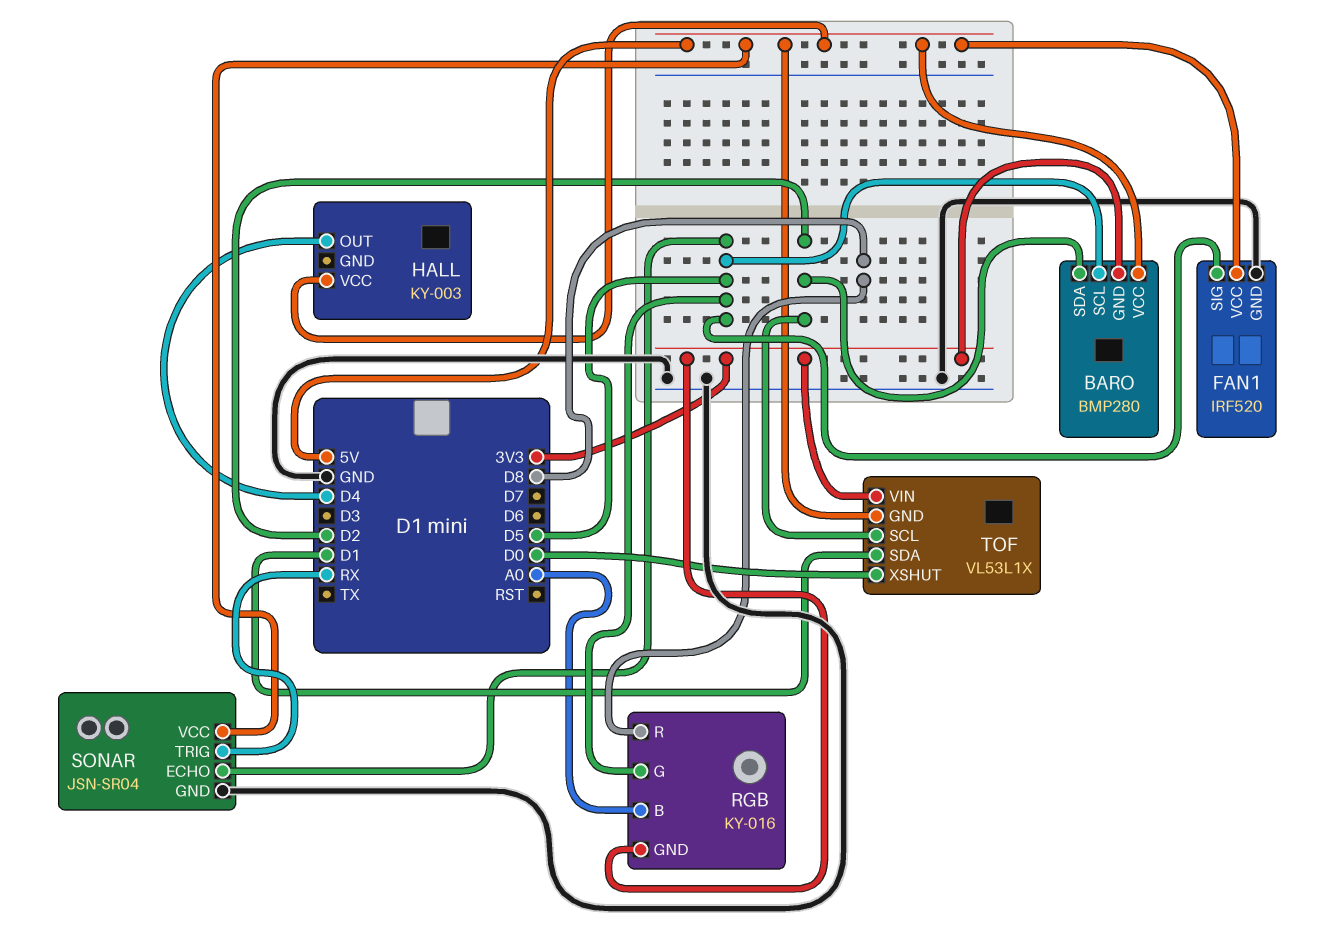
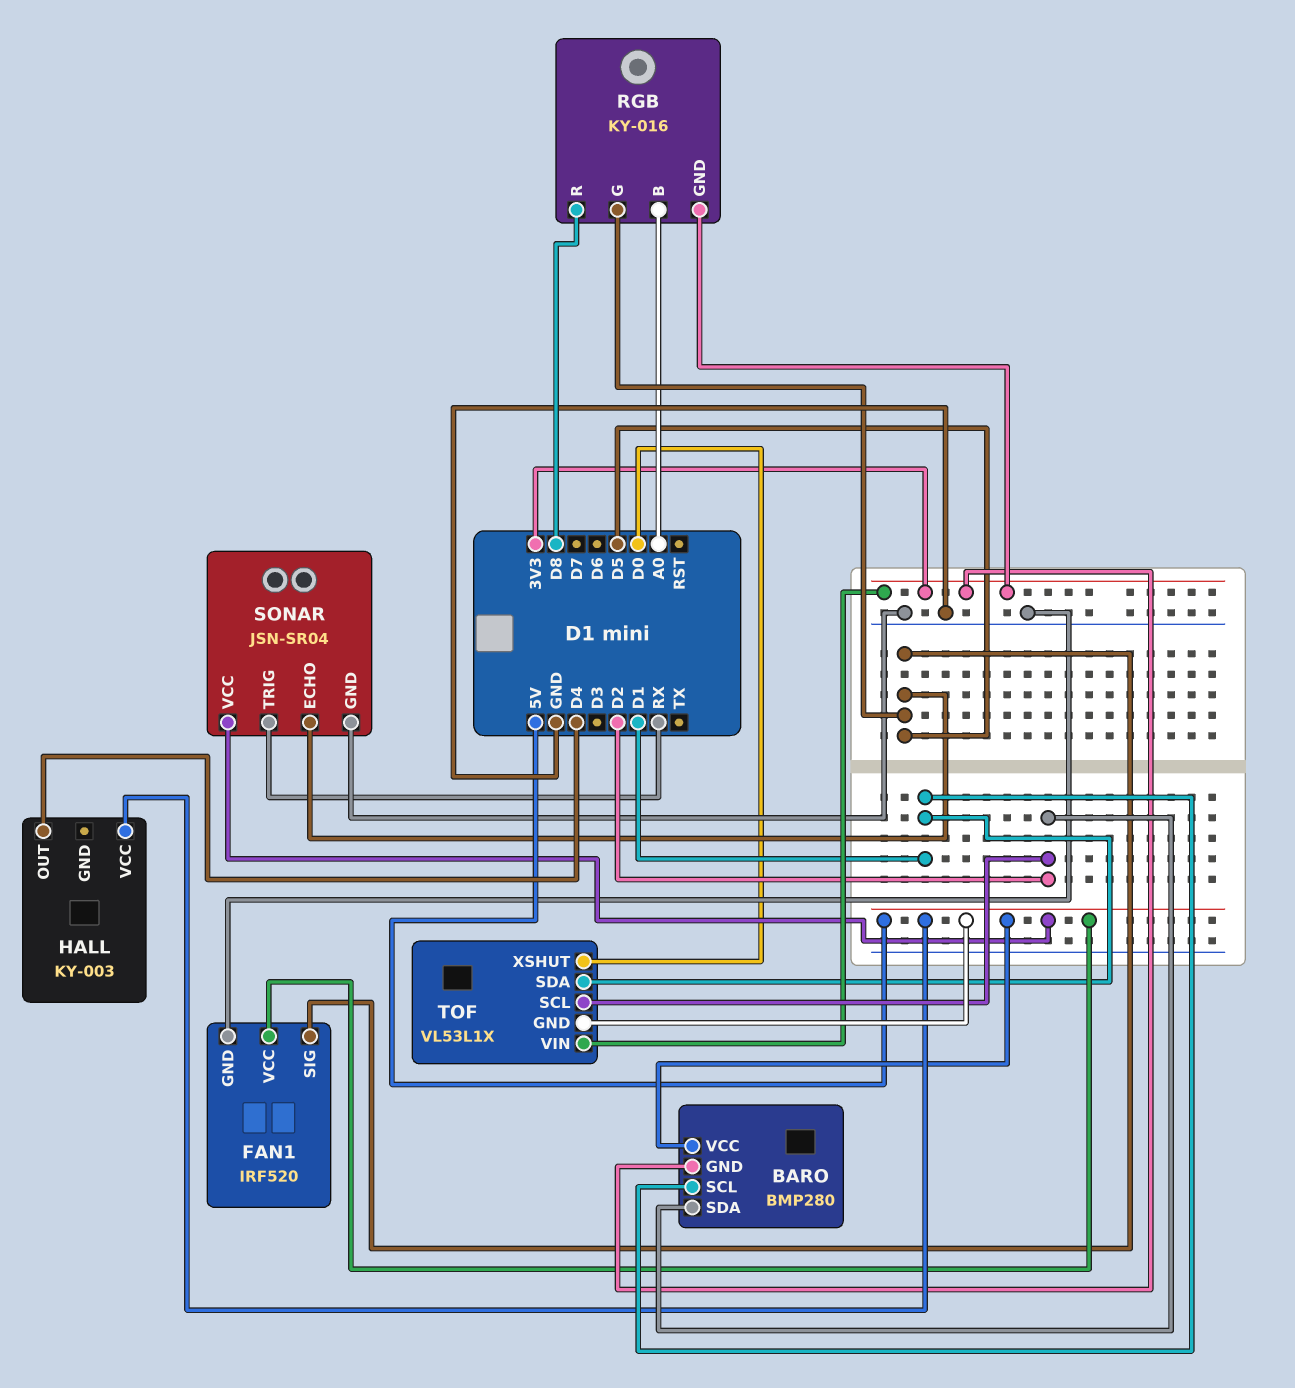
BARO pin SCL: D5 -> D1

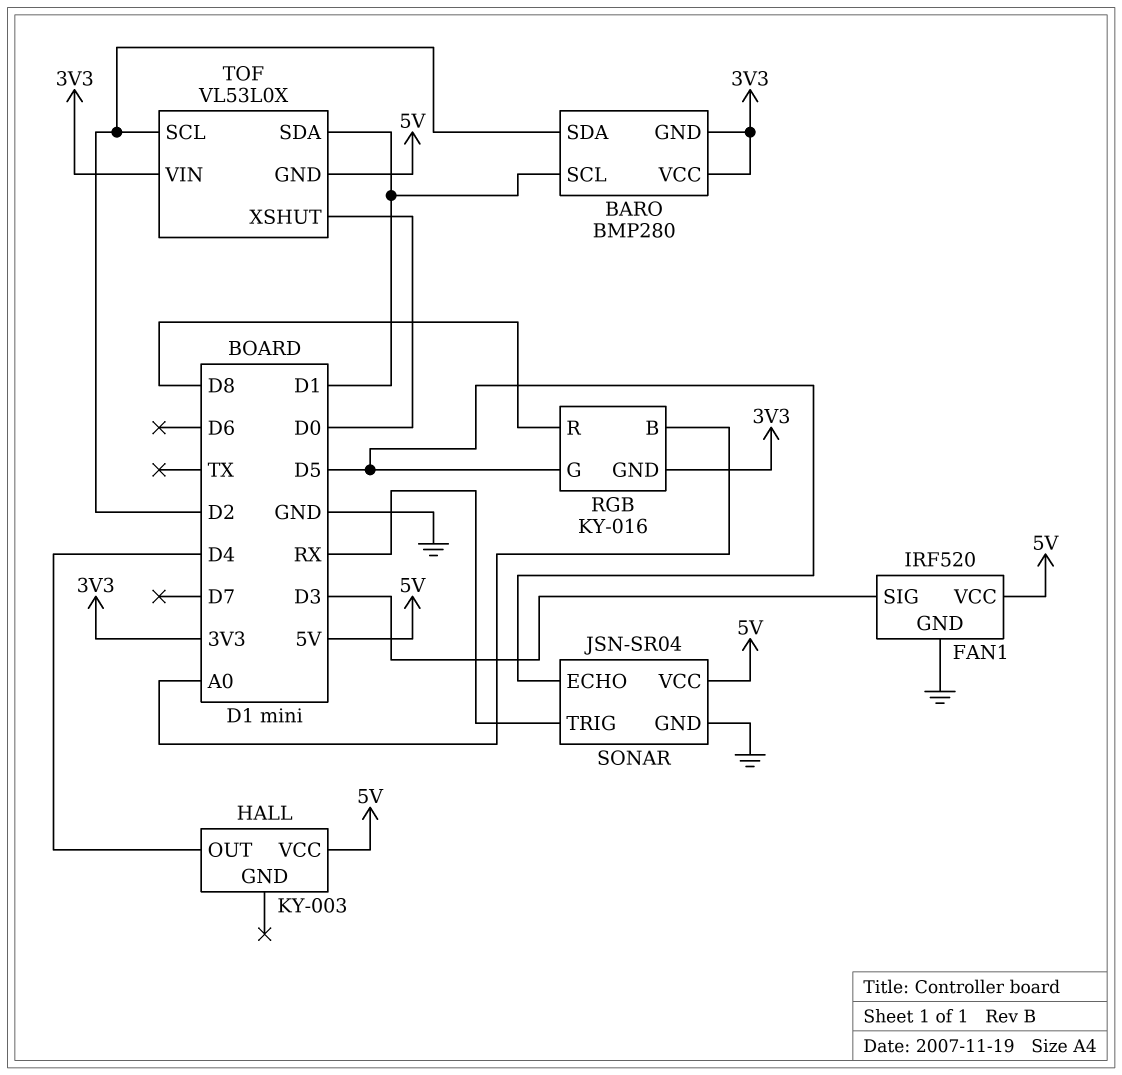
BARO pin VCC: 5V -> 3V3
FAN1 pin SIG: D5 -> D3
TOF: VL53L1X -> VL53L0X

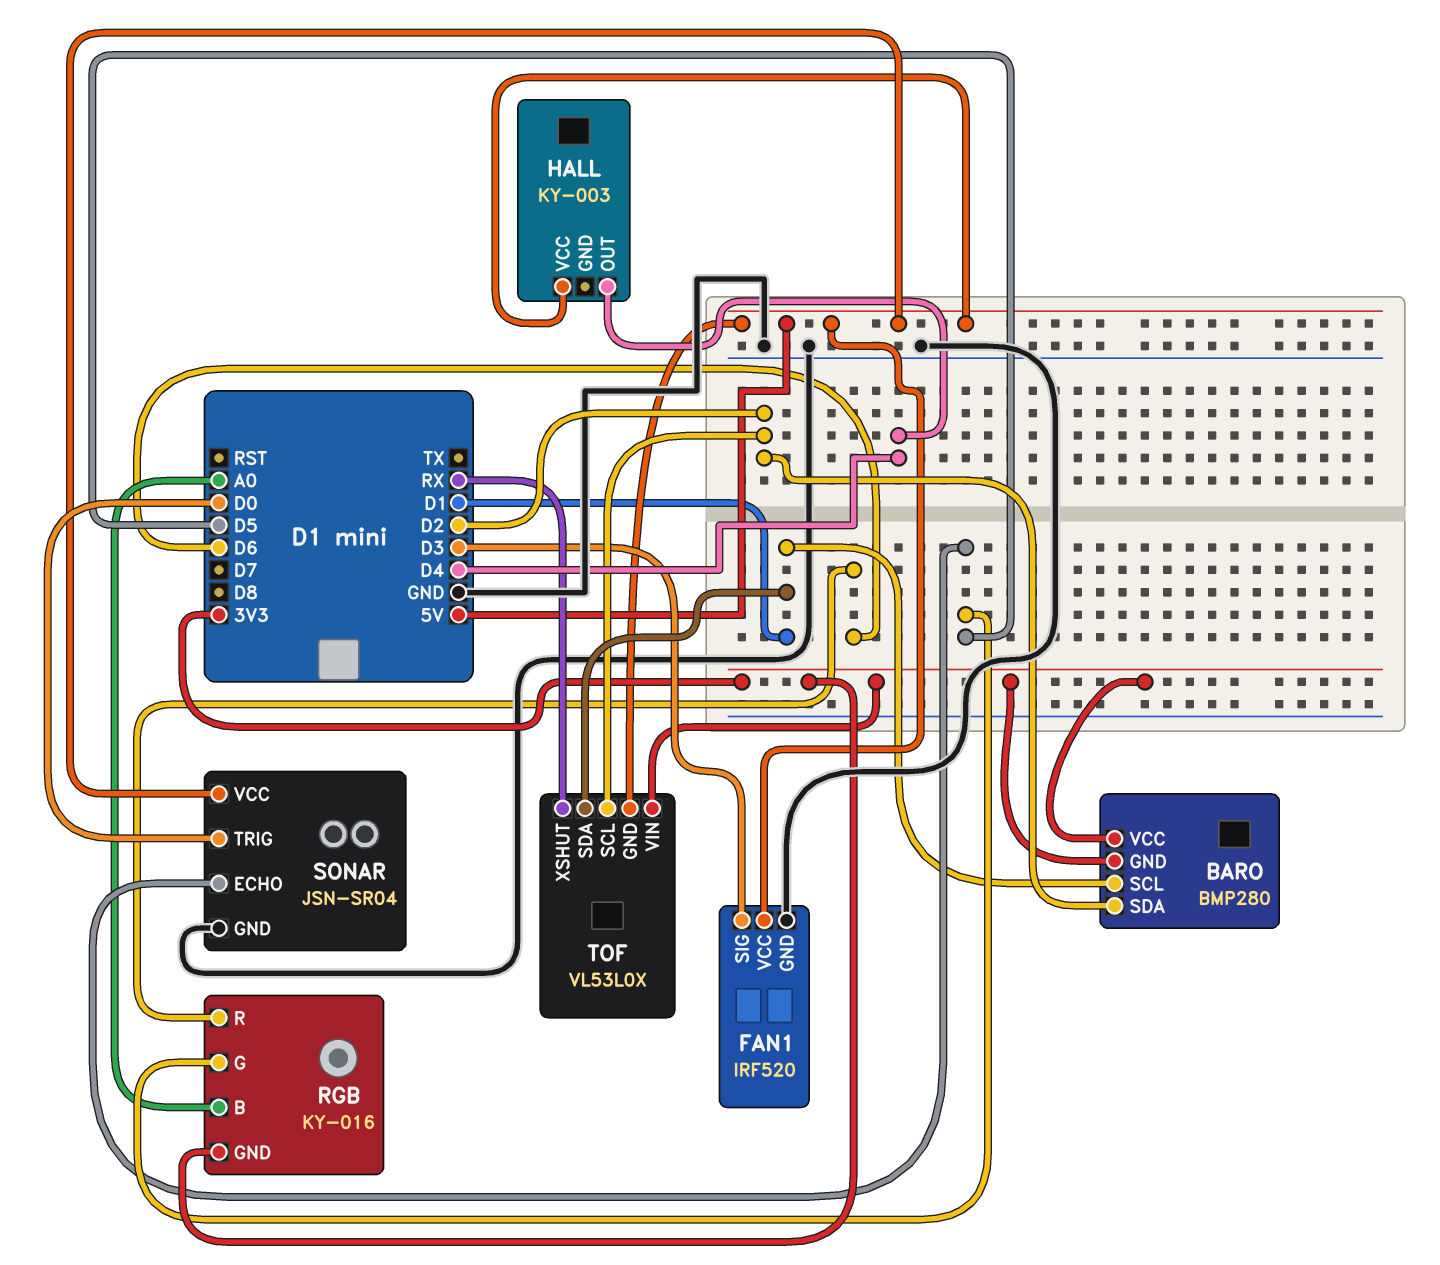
RGB pin R: D8 -> D6
SONAR pin TRIG: RX -> D0
TOF pin XSHUT: D0 -> RX

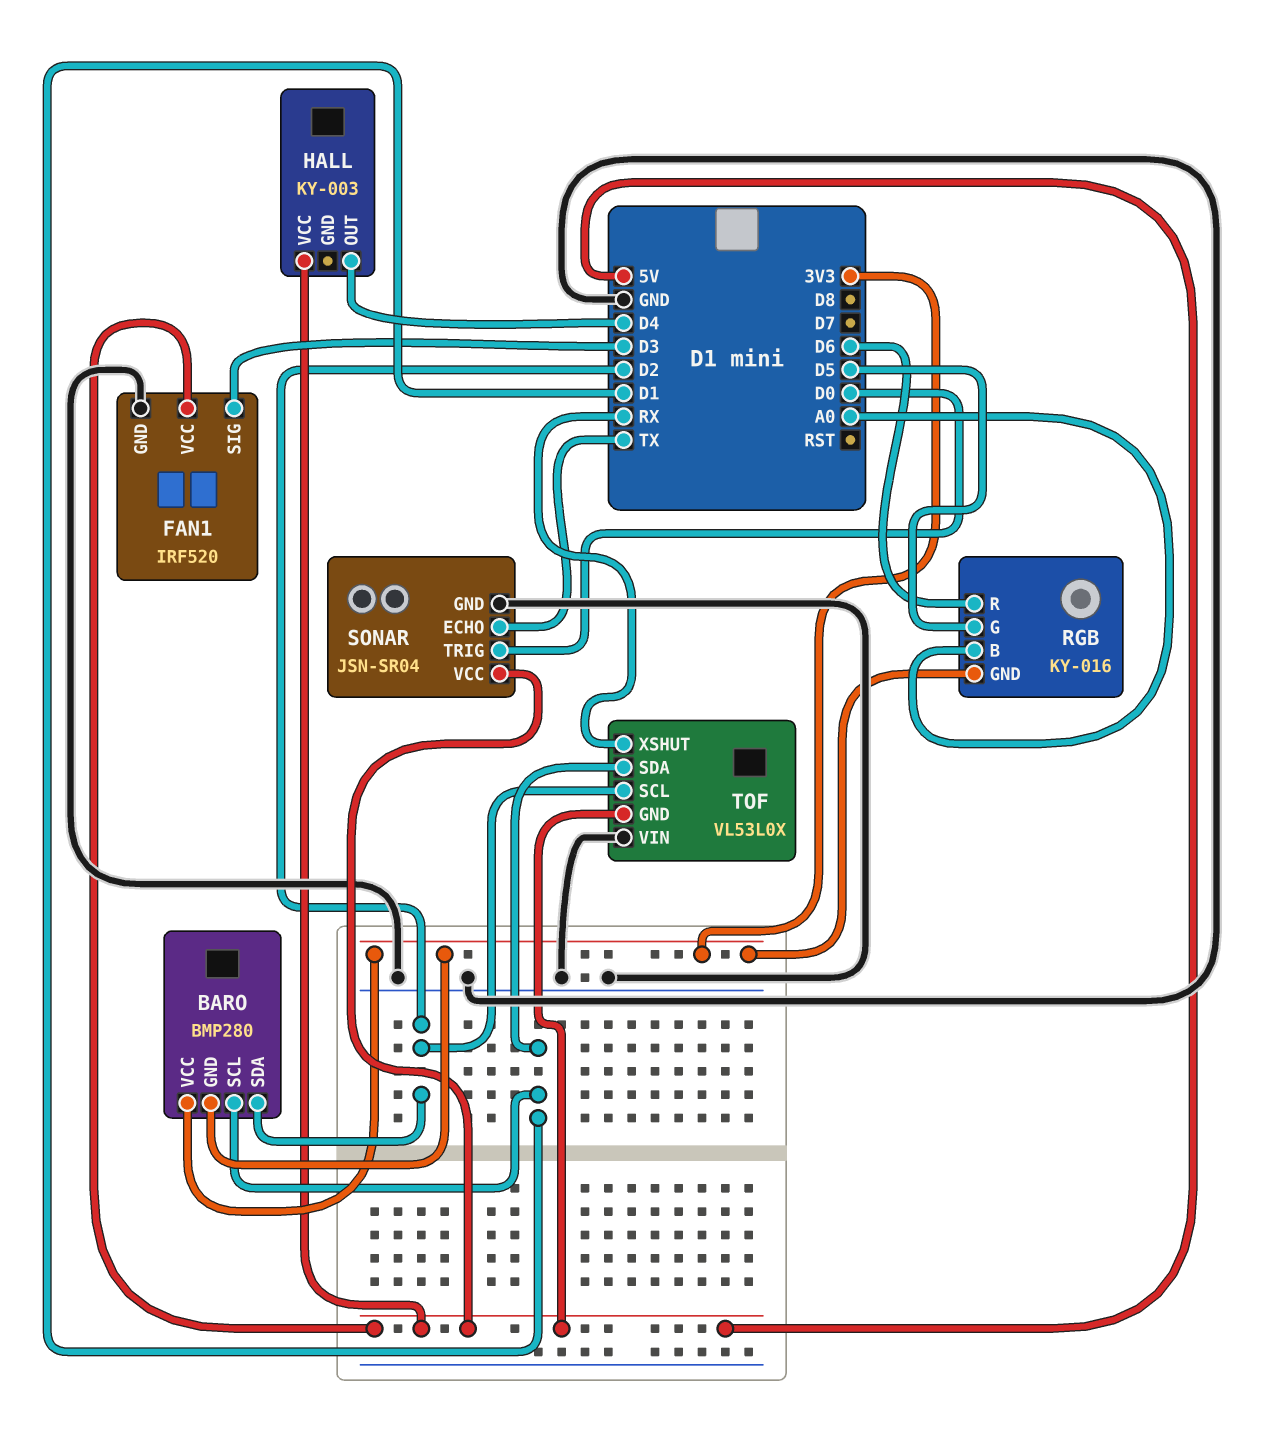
SONAR pin ECHO: D5 -> TX
TOF pin VIN: 3V3 -> GND

